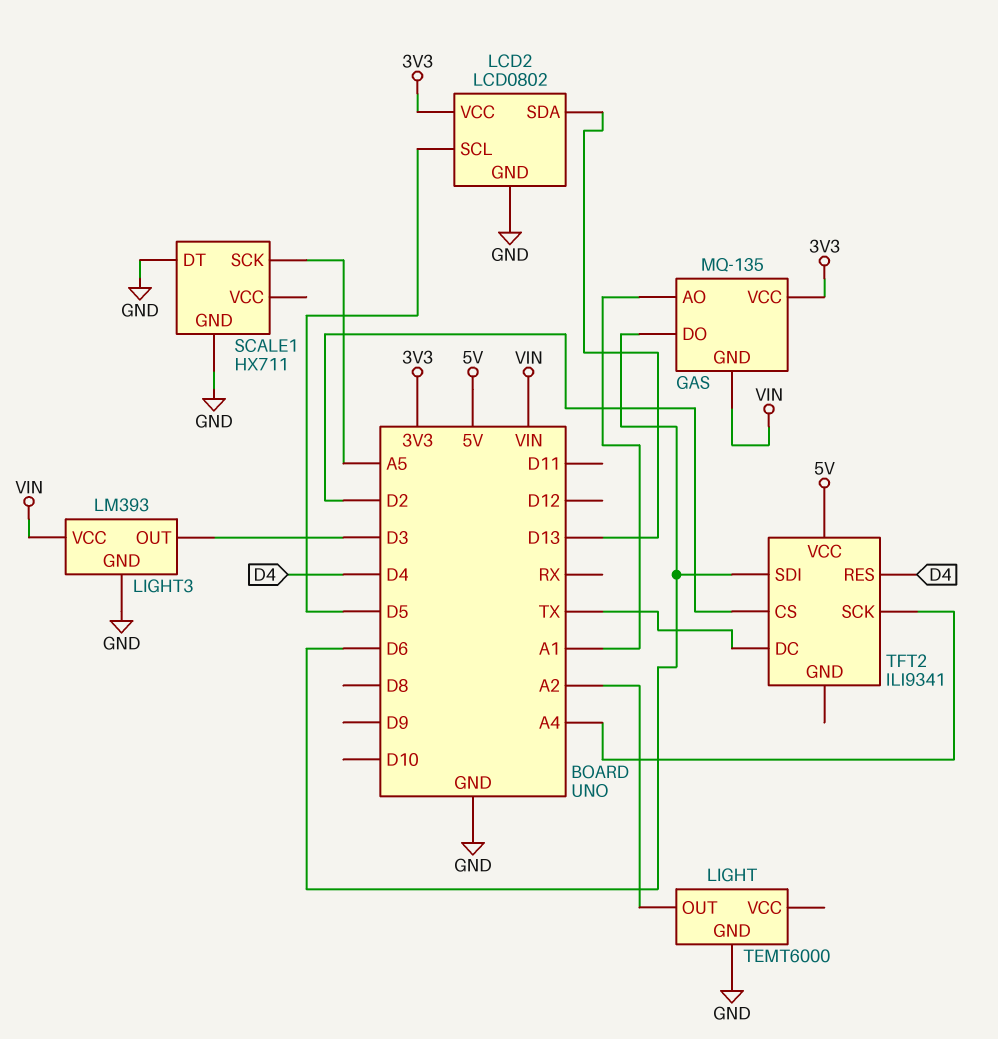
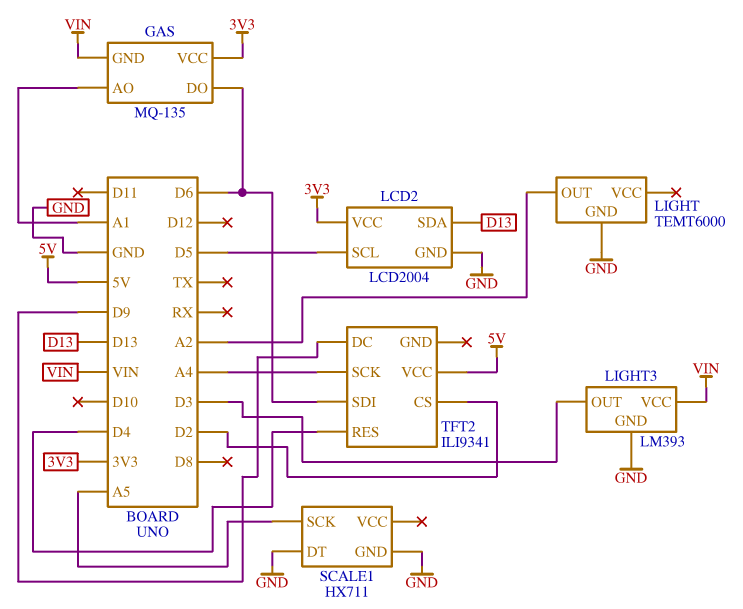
LCD2: LCD0802 -> LCD2004
TFT2 pin DC: TX -> D9

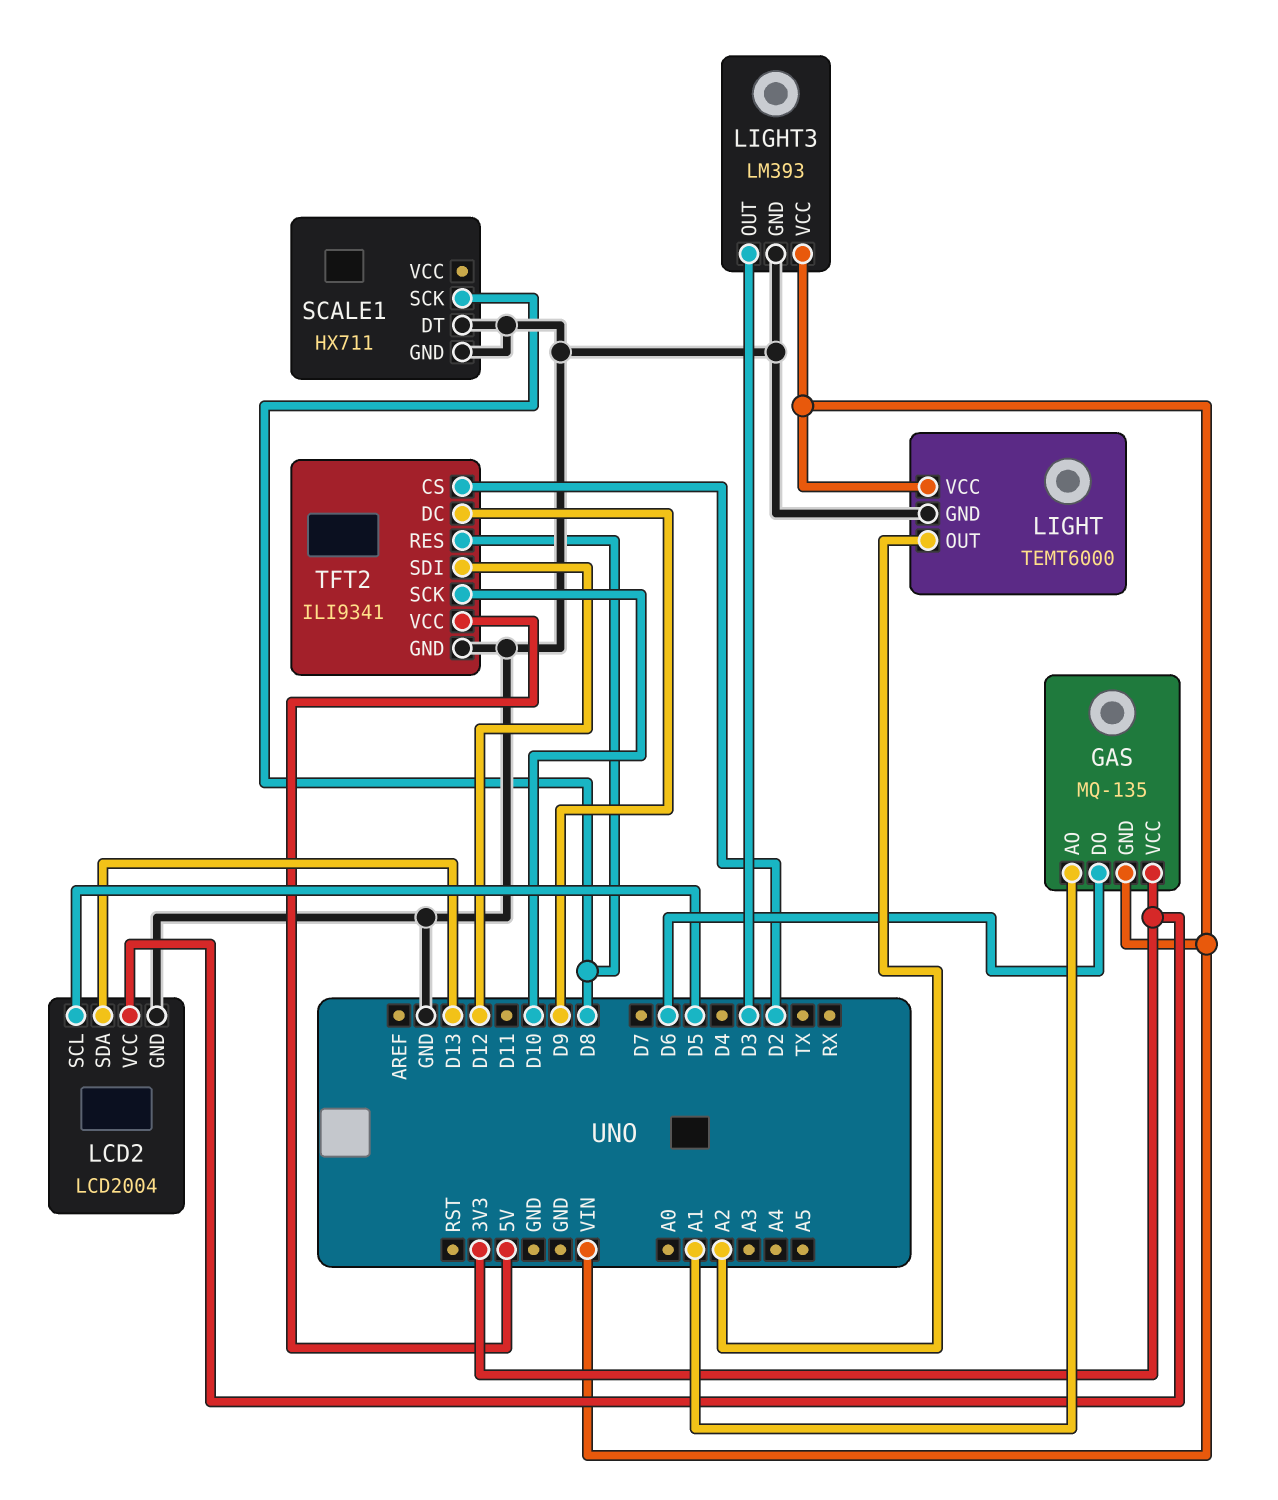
LIGHT pin VCC: none -> VIN
SCALE1 pin SCK: A5 -> D8
TFT2 pin GND: none -> GND
TFT2 pin RES: D4 -> D8
TFT2 pin SCK: A4 -> D10
TFT2 pin SDI: D6 -> D12

